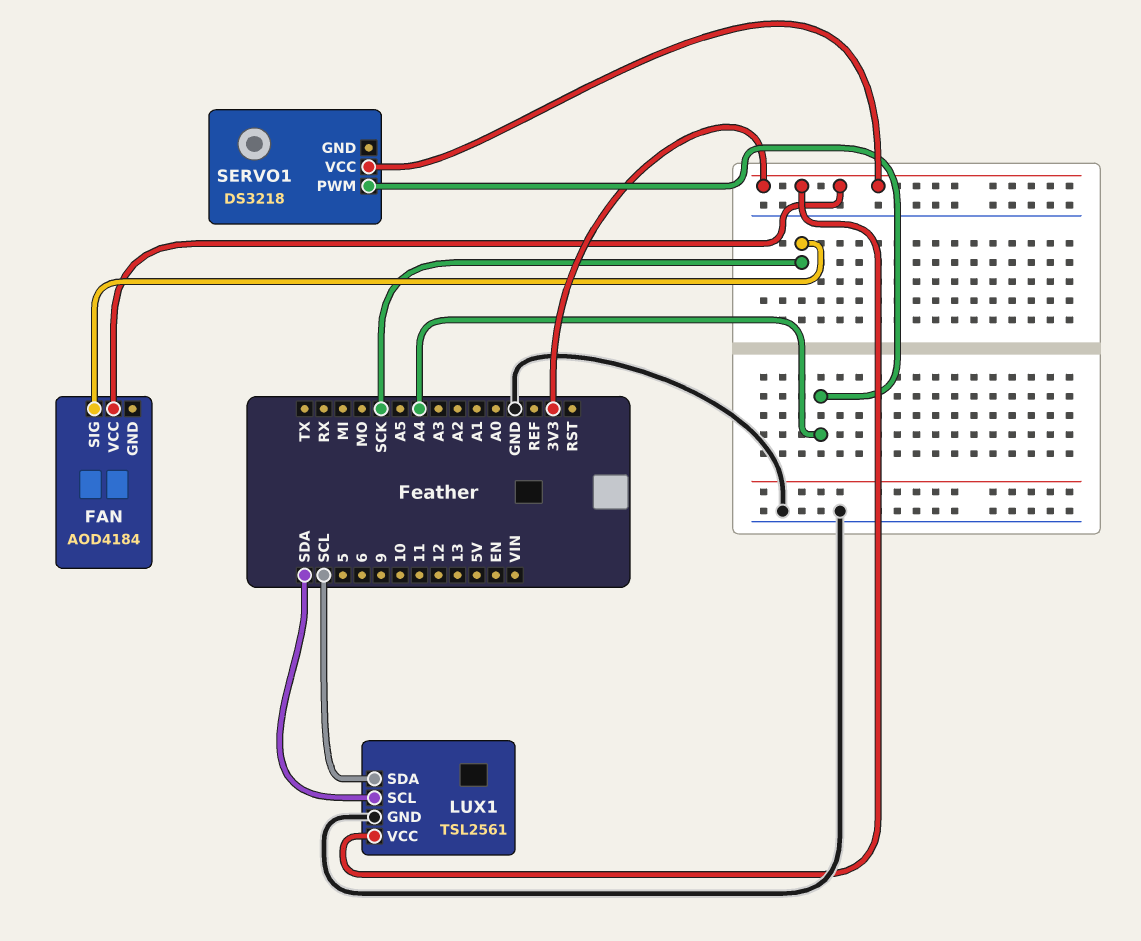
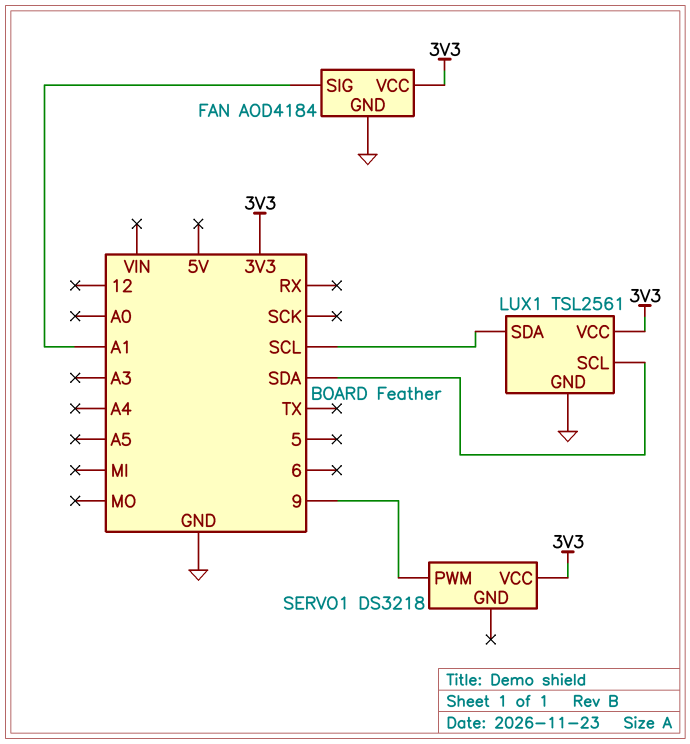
FAN pin GND: none -> GND
FAN pin SIG: SCK -> A1
SERVO1 pin PWM: A4 -> 9

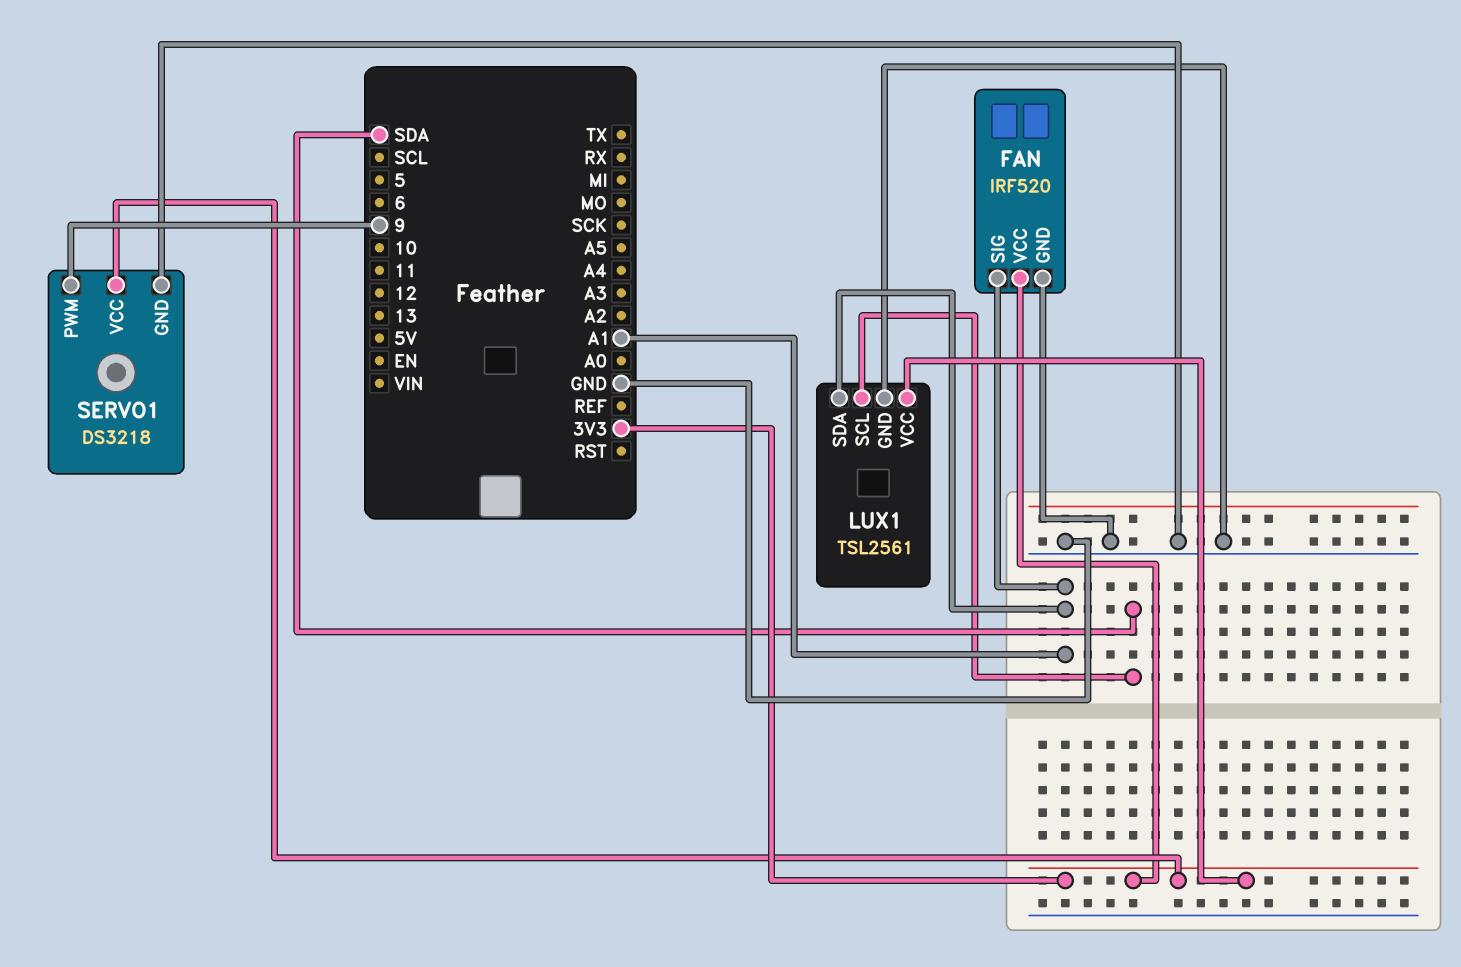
FAN: AOD4184 -> IRF520
LUX1 pin SDA: SCL -> A1
SERVO1 pin GND: none -> GND

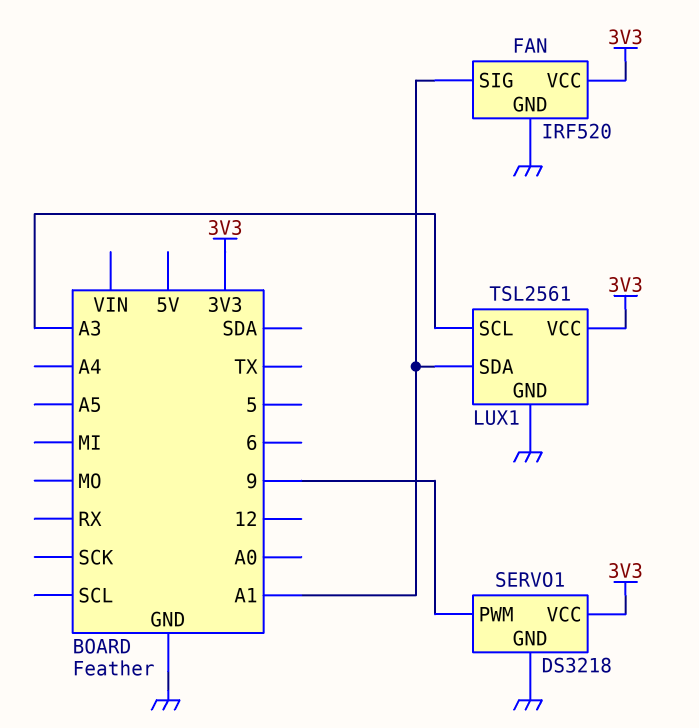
LUX1 pin SCL: SDA -> A3

